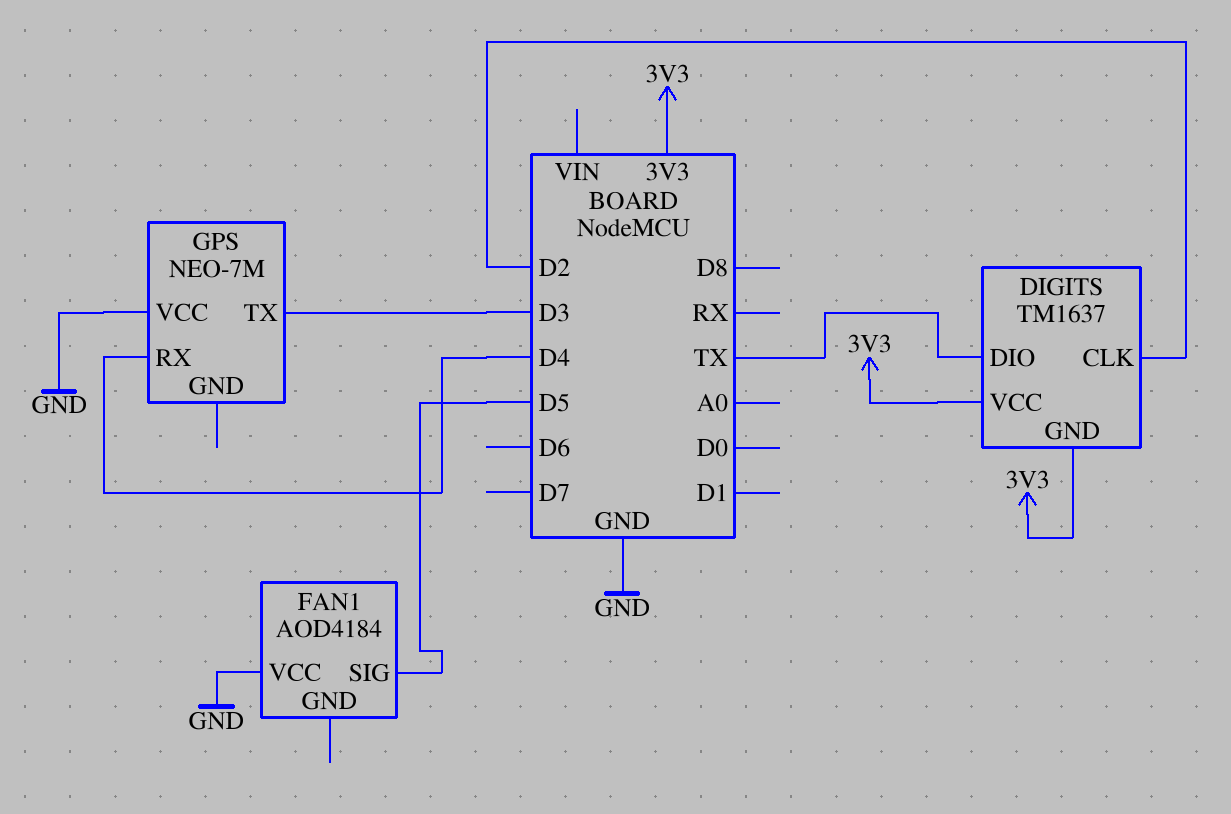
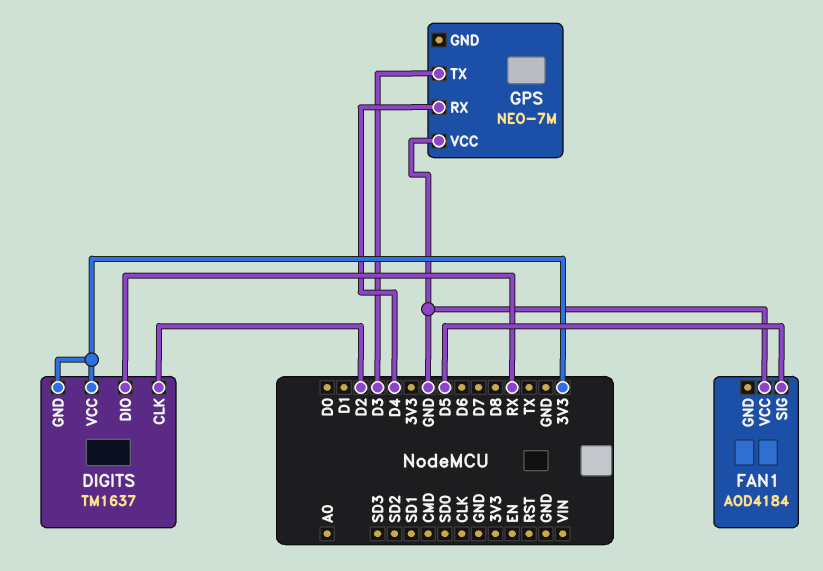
DIGITS pin DIO: TX -> RX

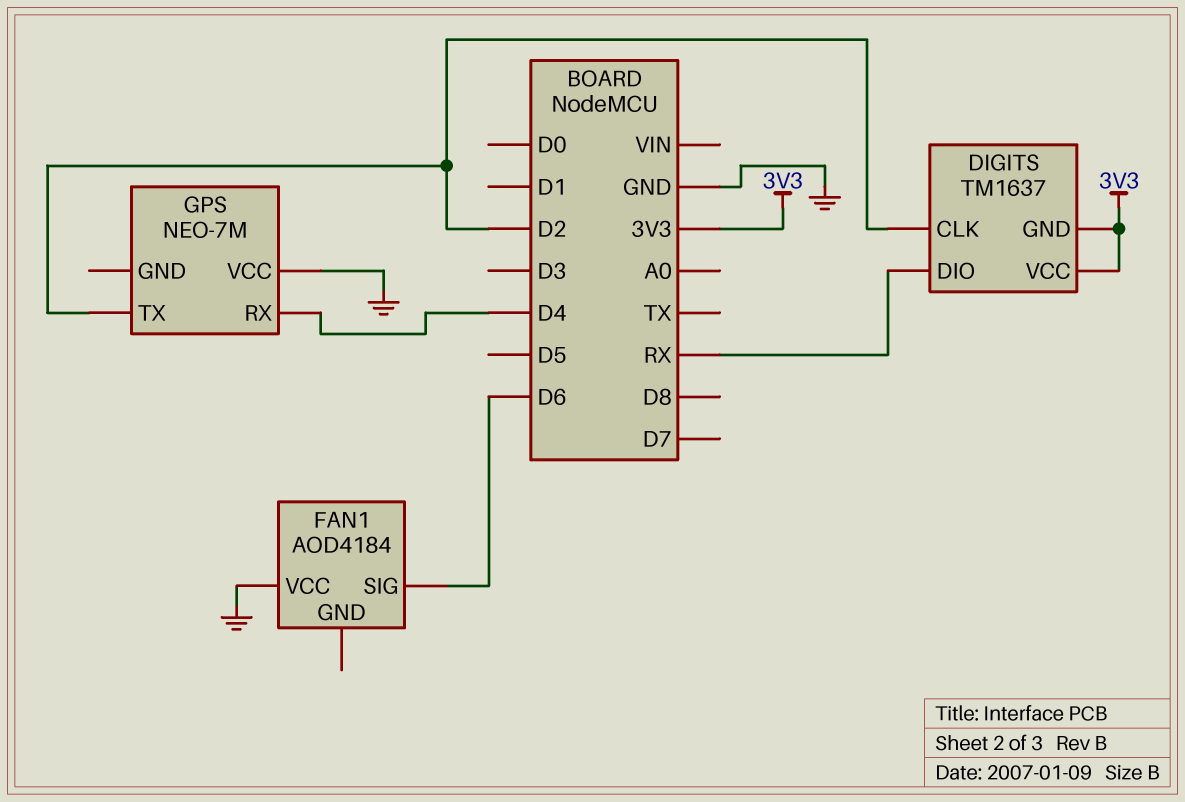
FAN1 pin SIG: D5 -> D6
GPS pin TX: D3 -> D2

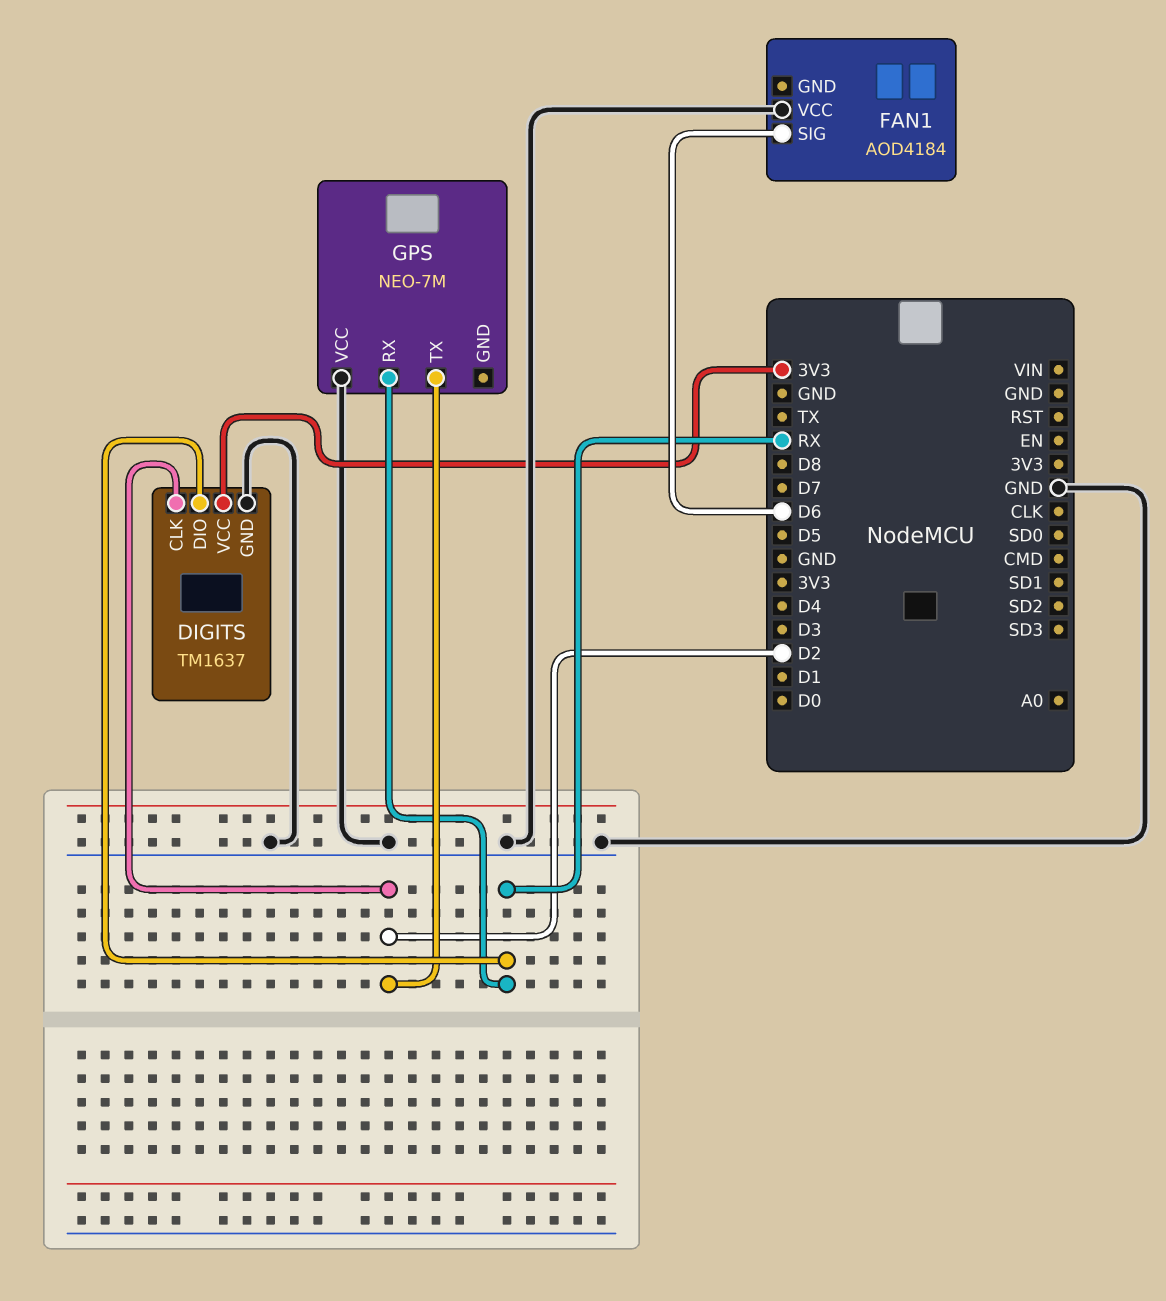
DIGITS pin GND: 3V3 -> GND
GPS pin RX: D4 -> RX

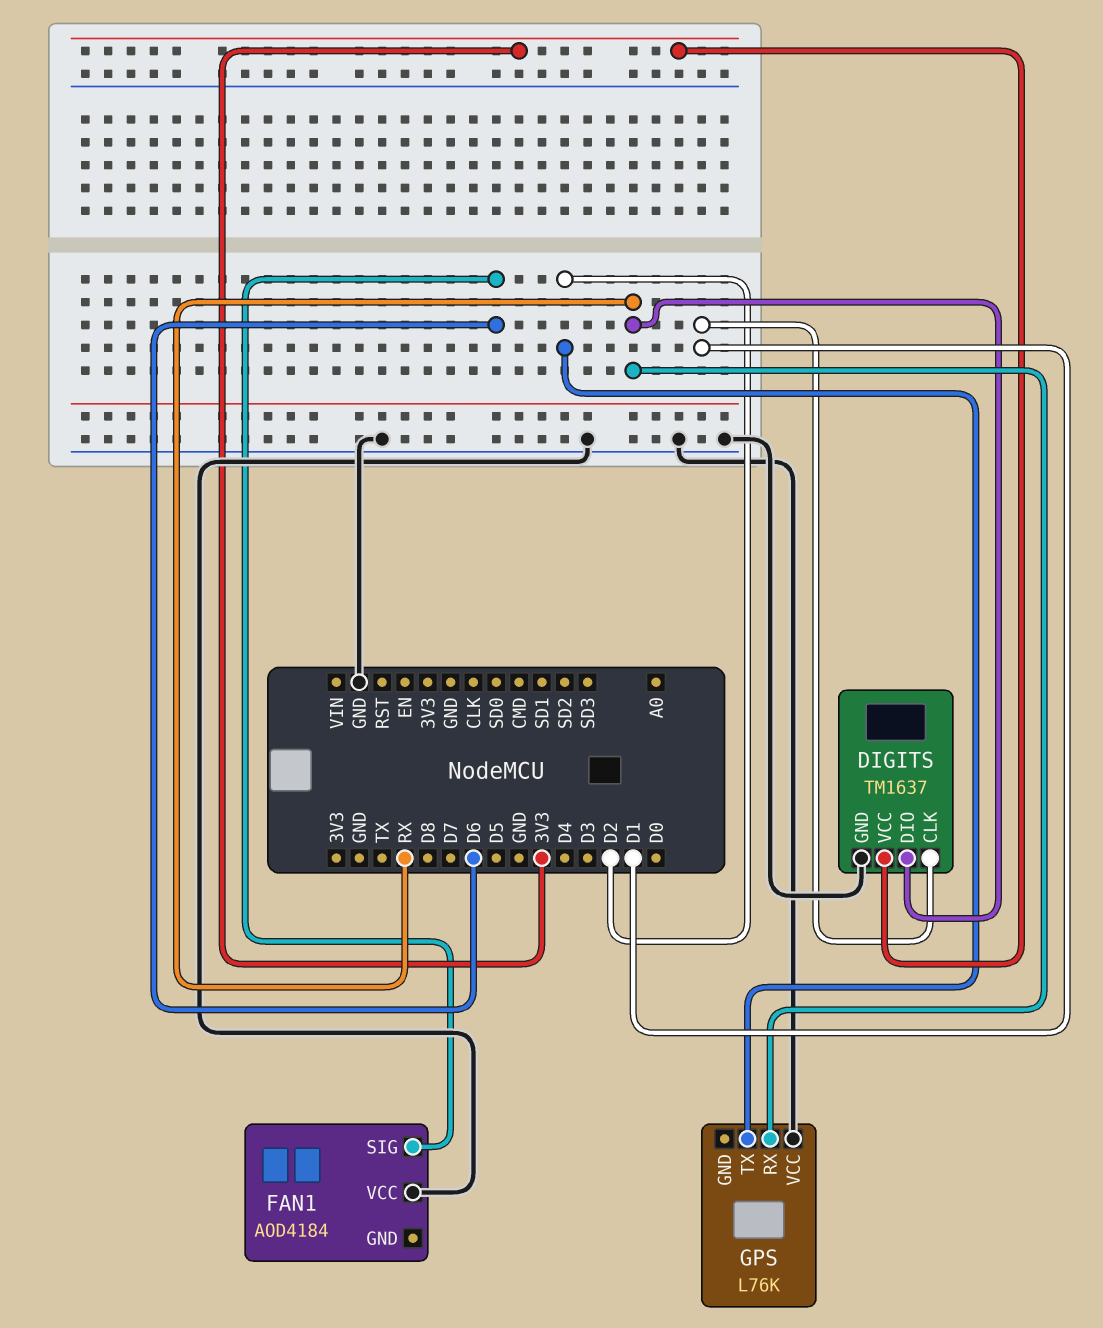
DIGITS pin CLK: D2 -> D1
GPS: NEO-7M -> L76K

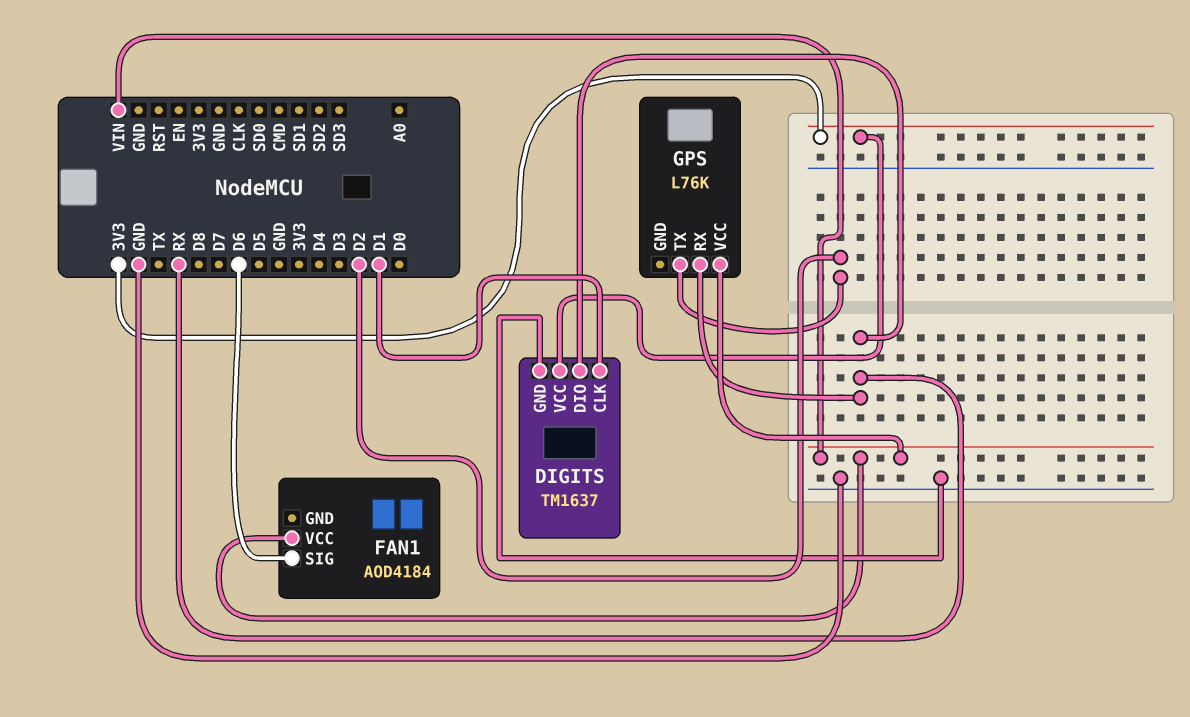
FAN1 pin VCC: GND -> VIN
GPS pin VCC: GND -> VIN

